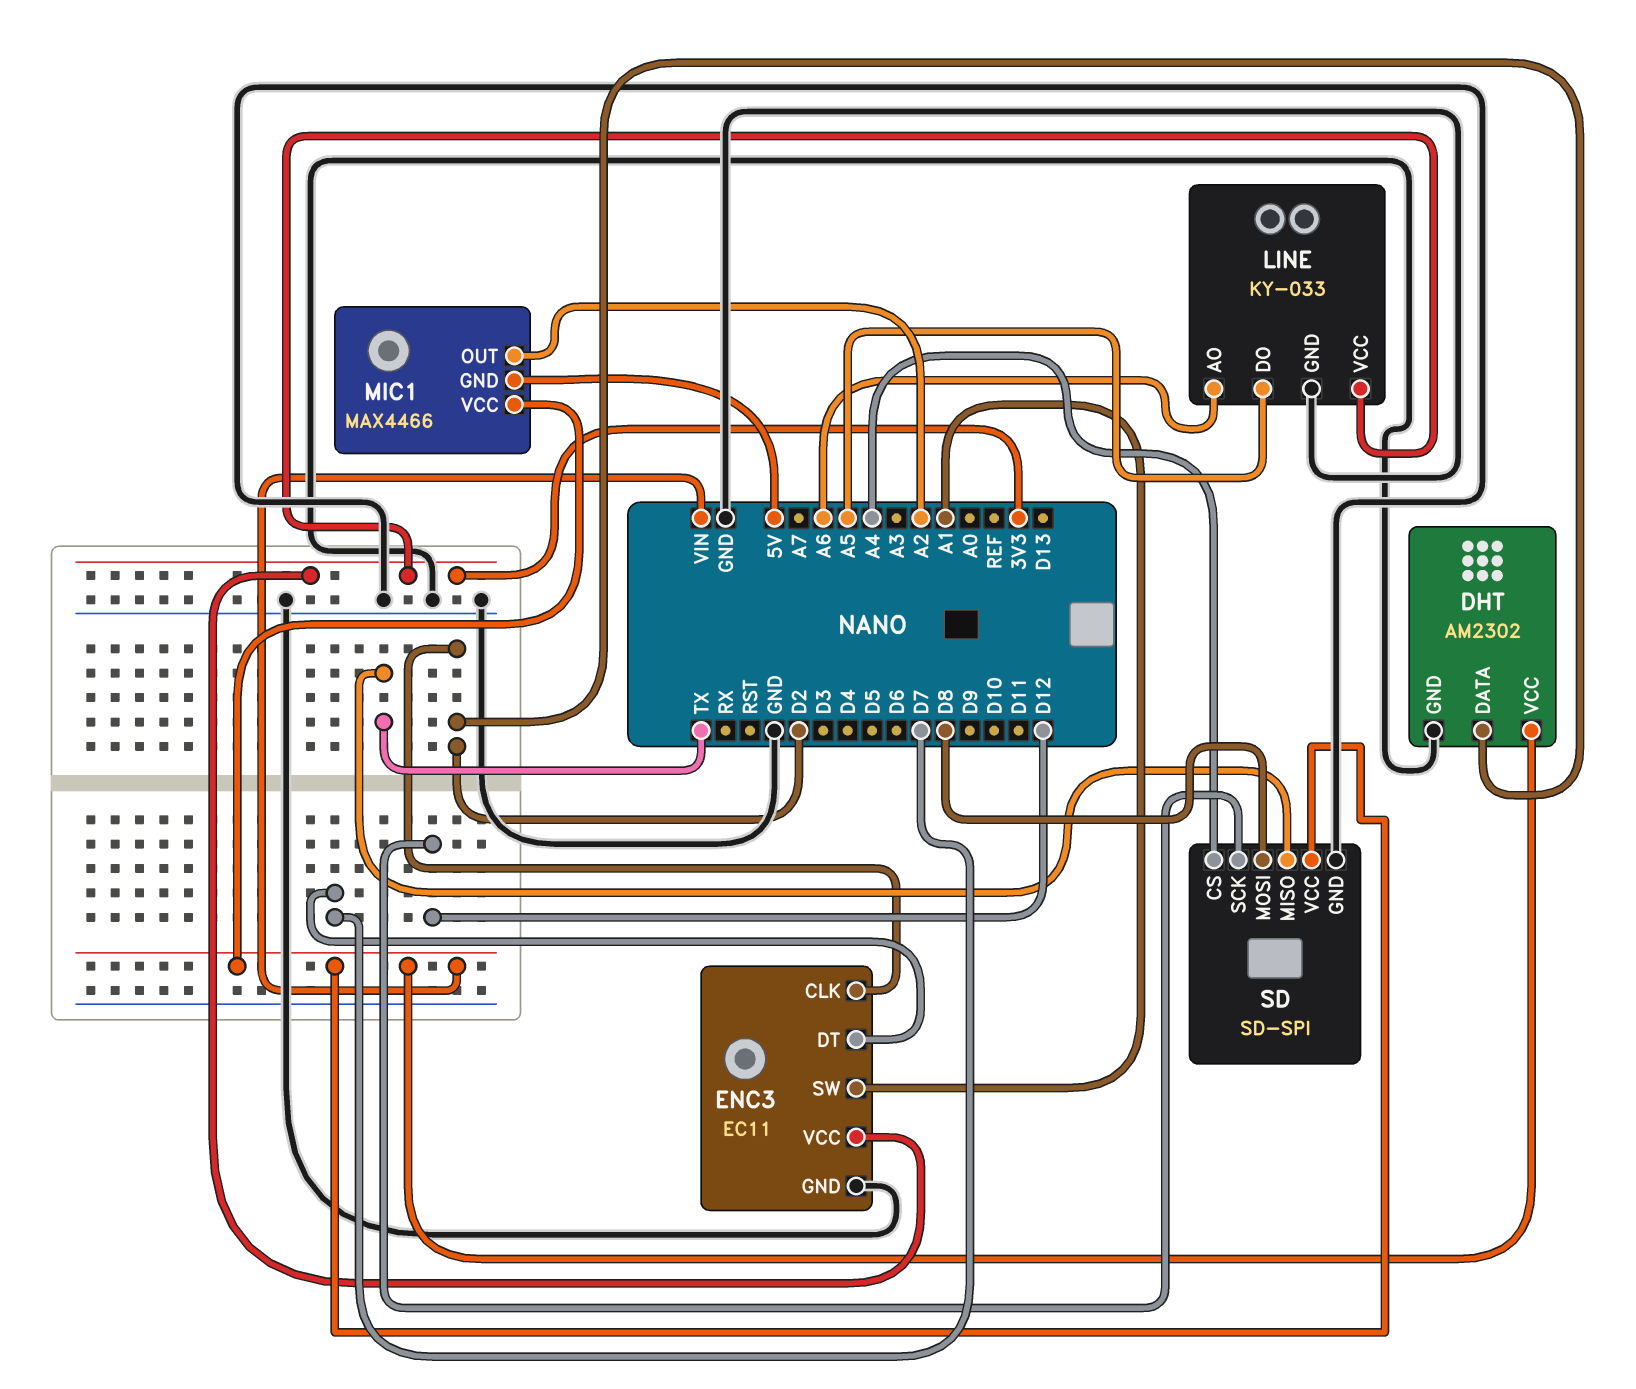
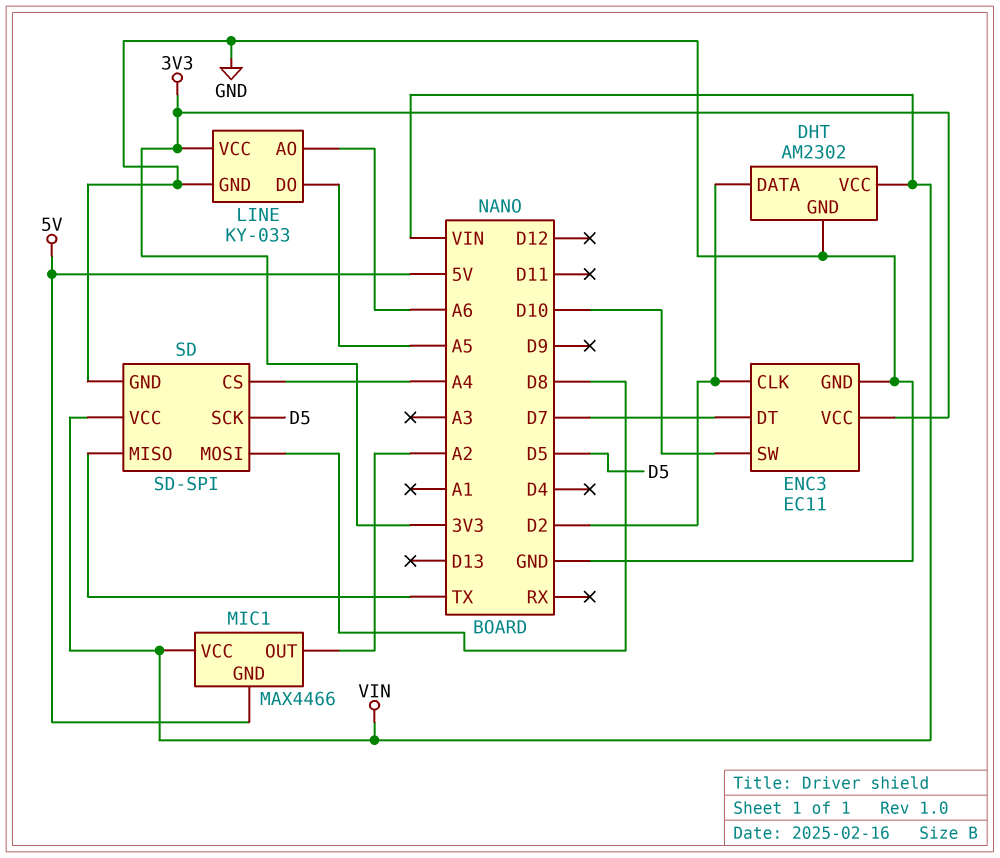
ENC3 pin SW: A1 -> D10
SD pin SCK: D12 -> D5

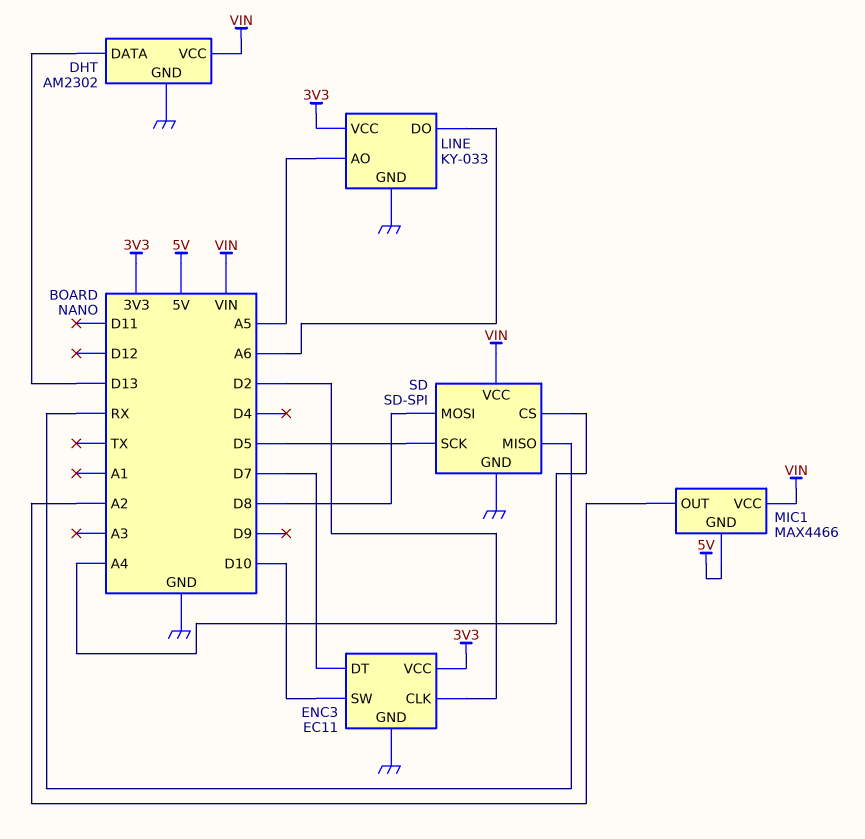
DHT pin DATA: D2 -> D13
LINE pin AO: A6 -> A5
LINE pin DO: A5 -> A6
SD pin MISO: TX -> RX

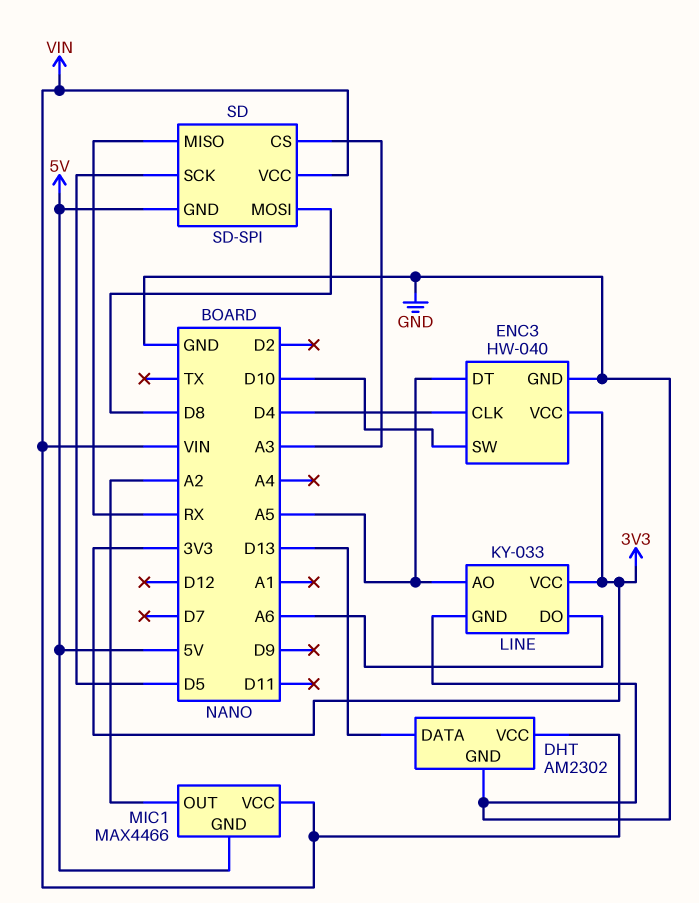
ENC3: EC11 -> HW-040
ENC3 pin CLK: D2 -> D4
ENC3 pin DT: D7 -> A5
SD pin CS: A4 -> A3
SD pin GND: GND -> 5V

